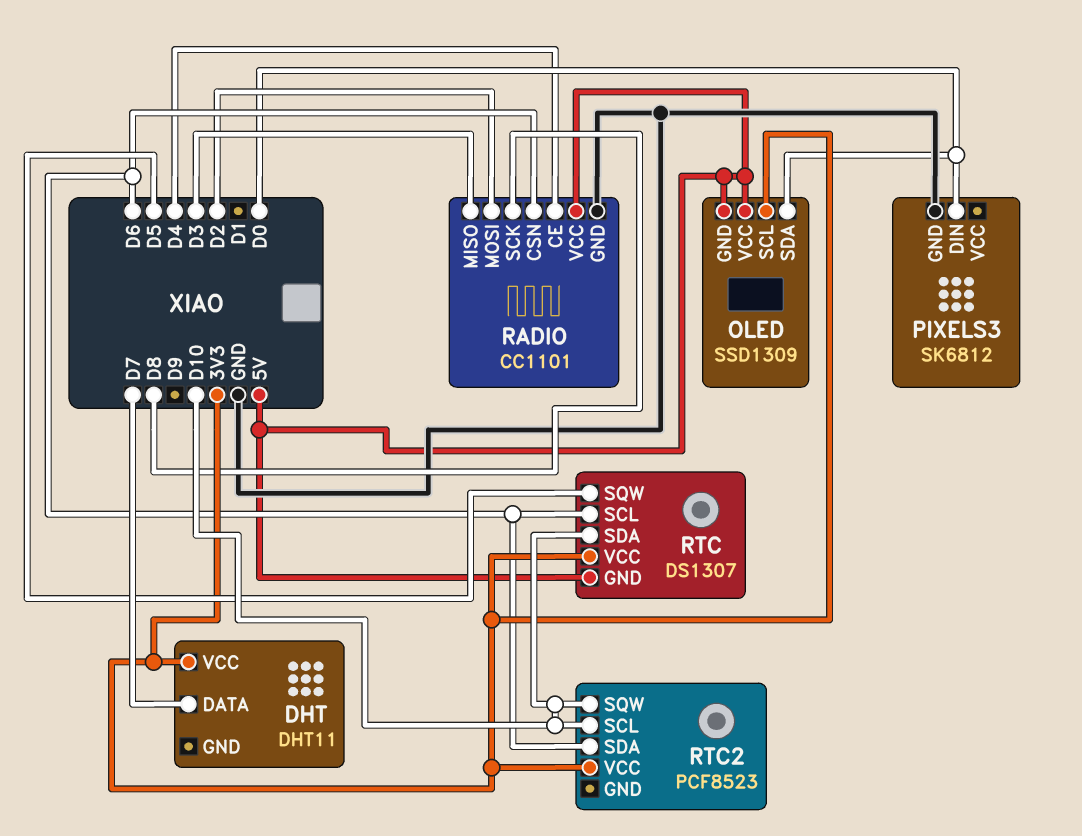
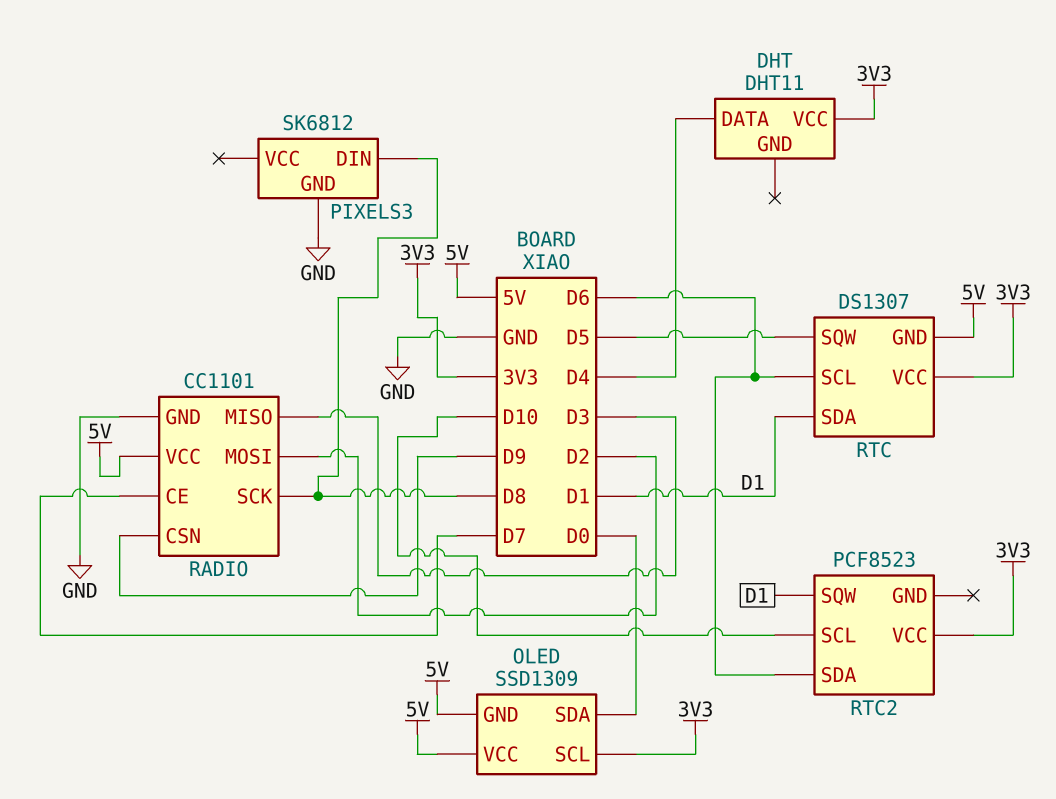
DHT pin DATA: D7 -> D4
PIXELS3 pin DIN: D0 -> D8
RADIO pin CE: D4 -> D7
RADIO pin CSN: D6 -> D9
RTC pin SDA: D10 -> D1
RTC2 pin SQW: D10 -> D1

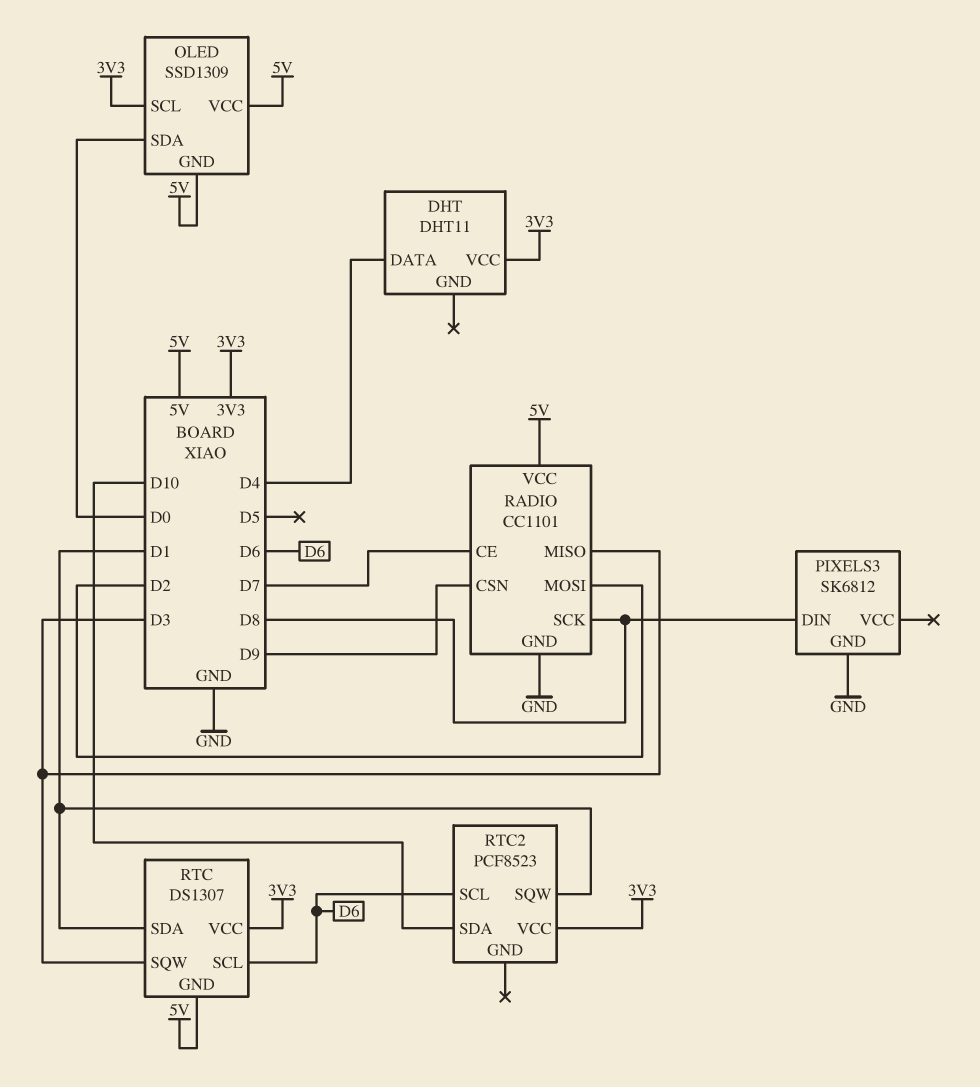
RTC pin SQW: D5 -> D3
RTC2 pin SCL: D10 -> D6
RTC2 pin SDA: D6 -> D10

